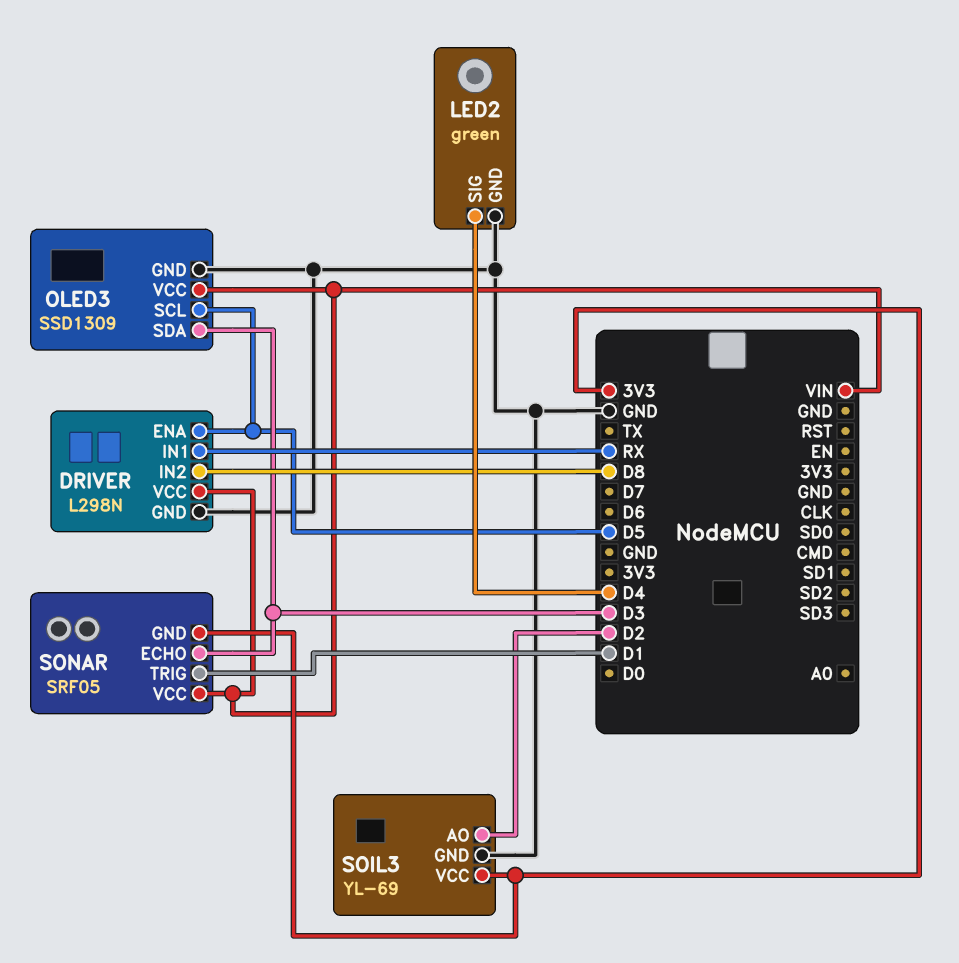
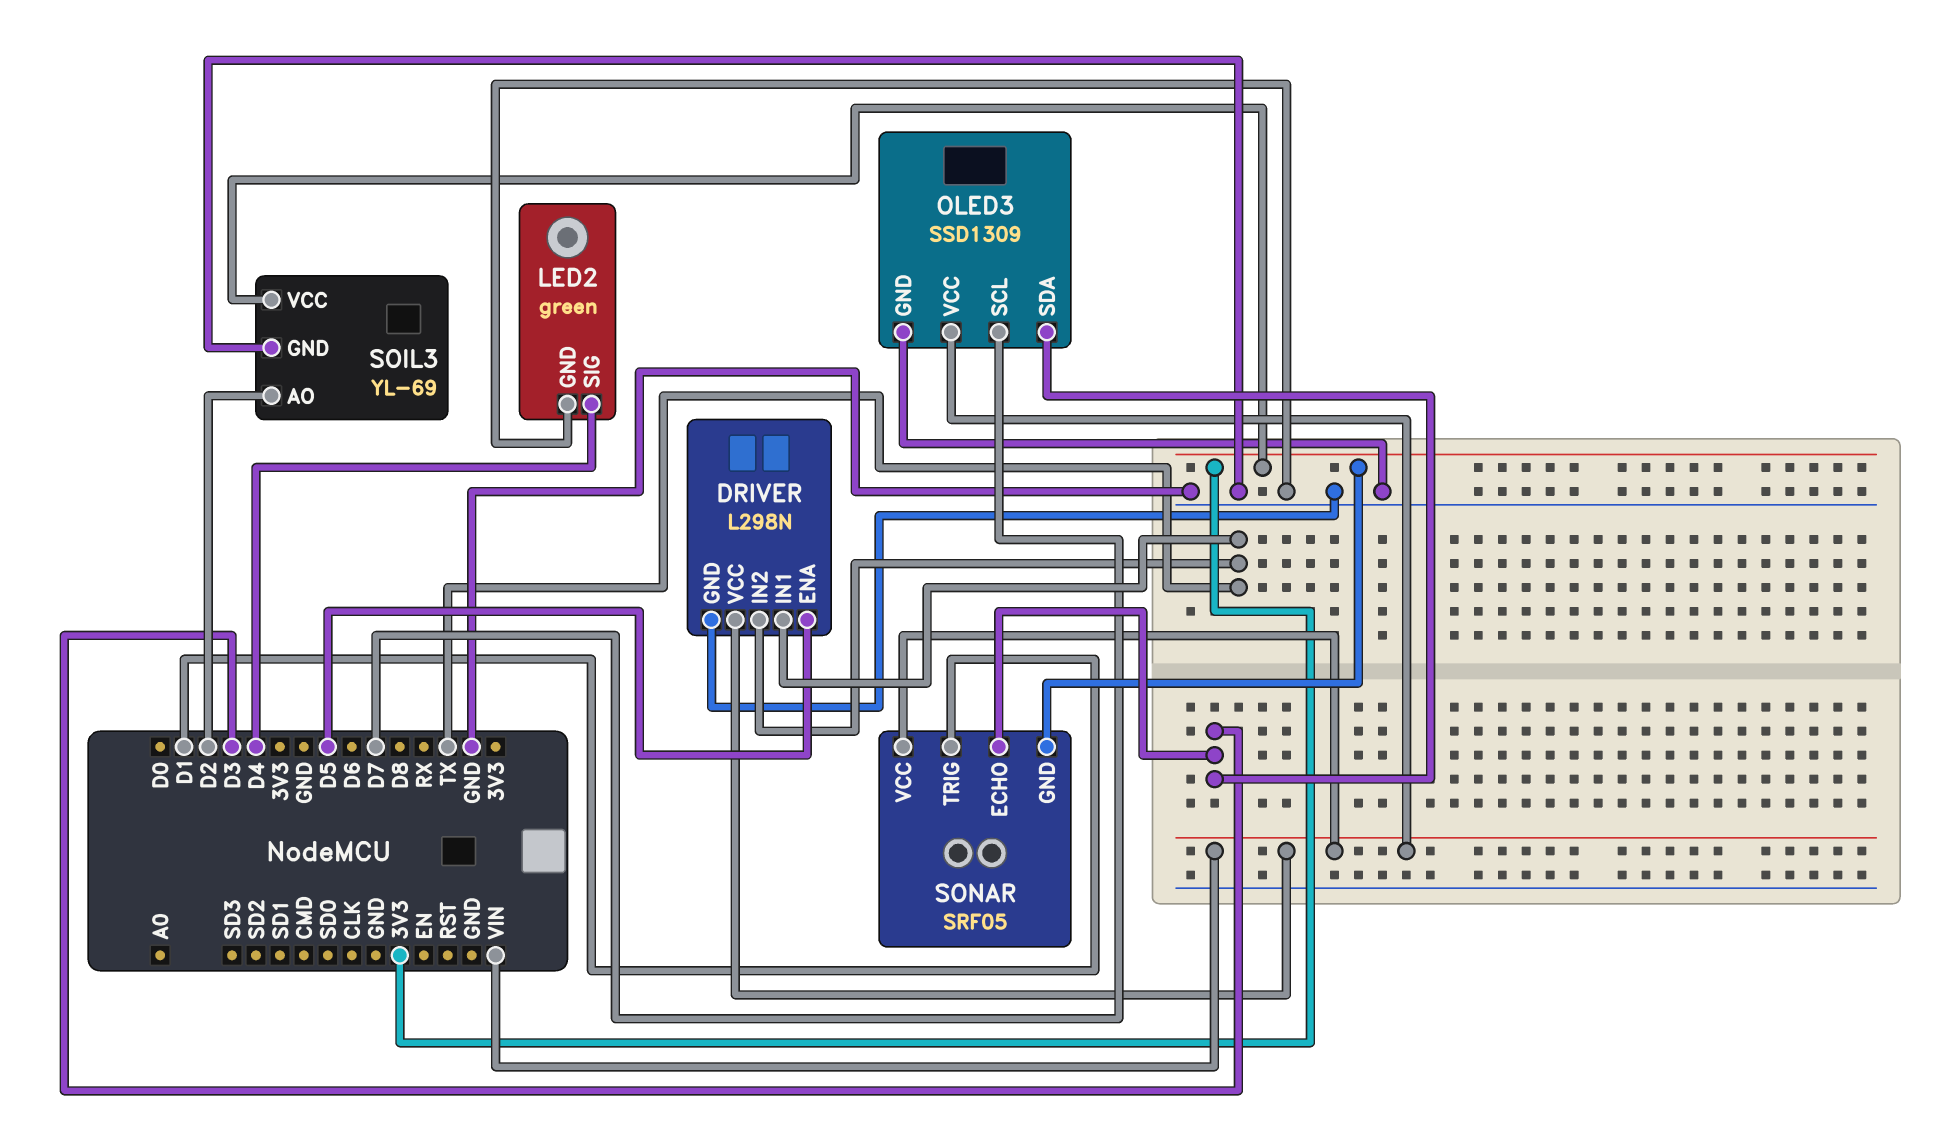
DRIVER pin IN1: RX -> TX
DRIVER pin IN2: D8 -> TX
OLED3 pin SCL: D5 -> D7

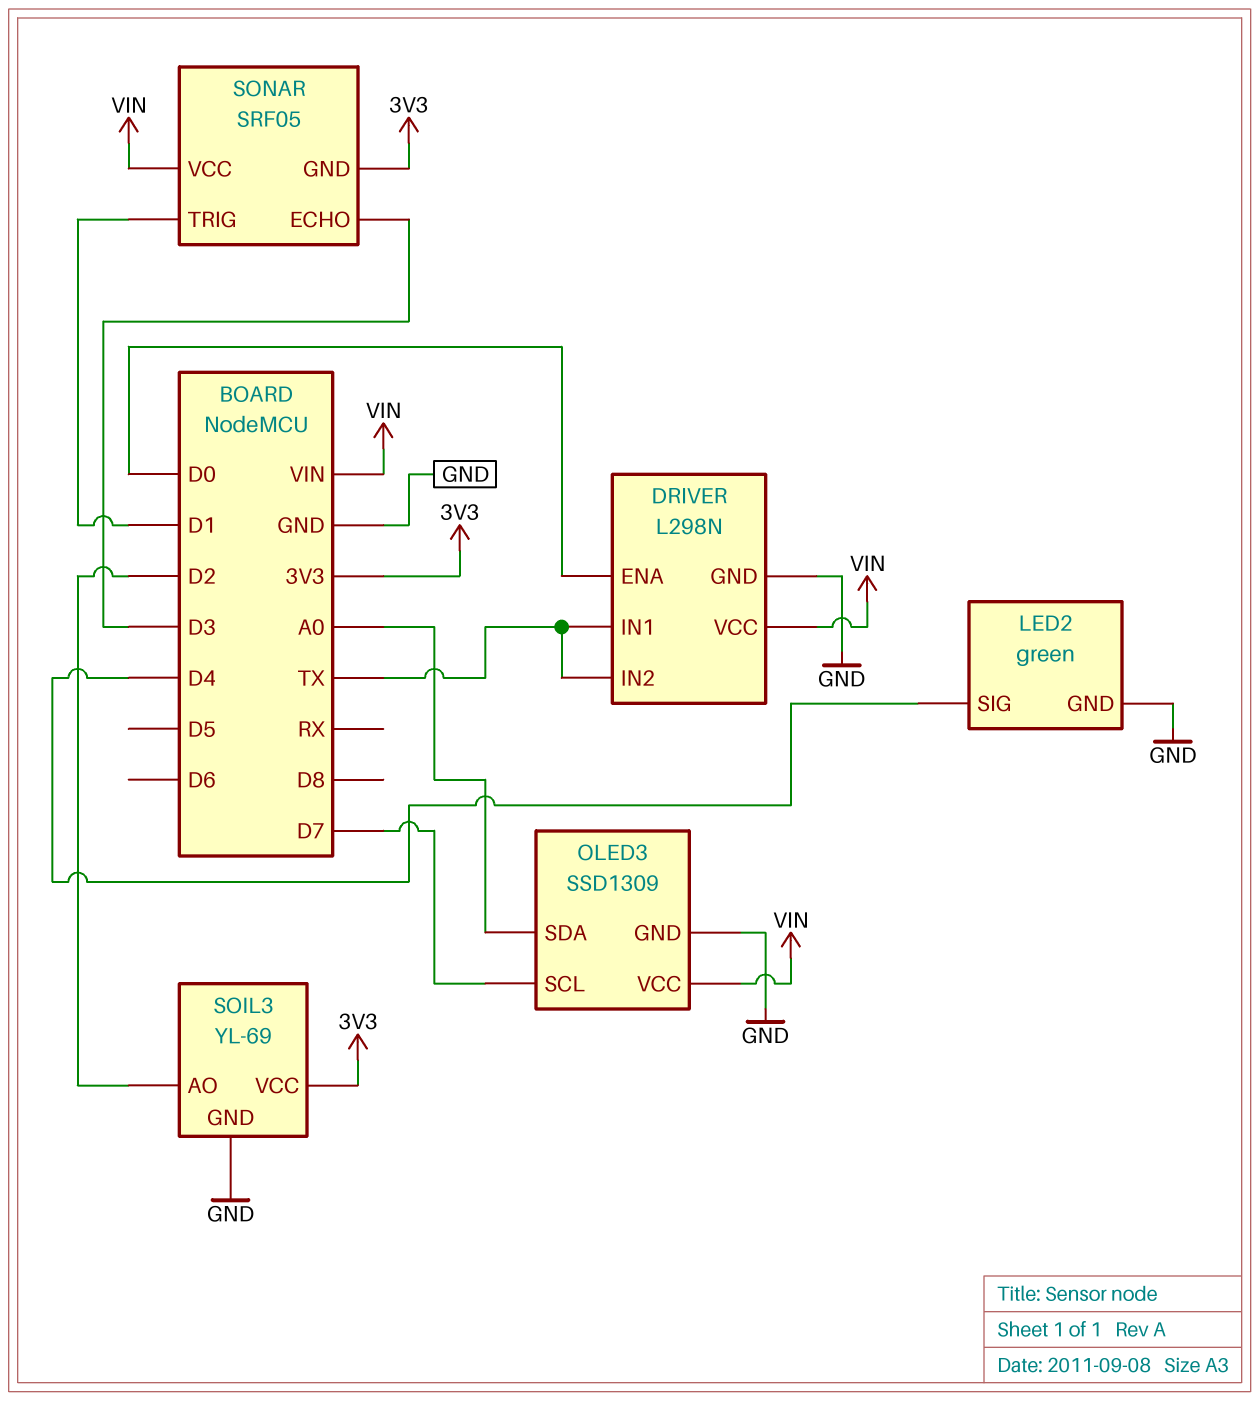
DRIVER pin ENA: D5 -> D0
OLED3 pin SDA: D3 -> A0

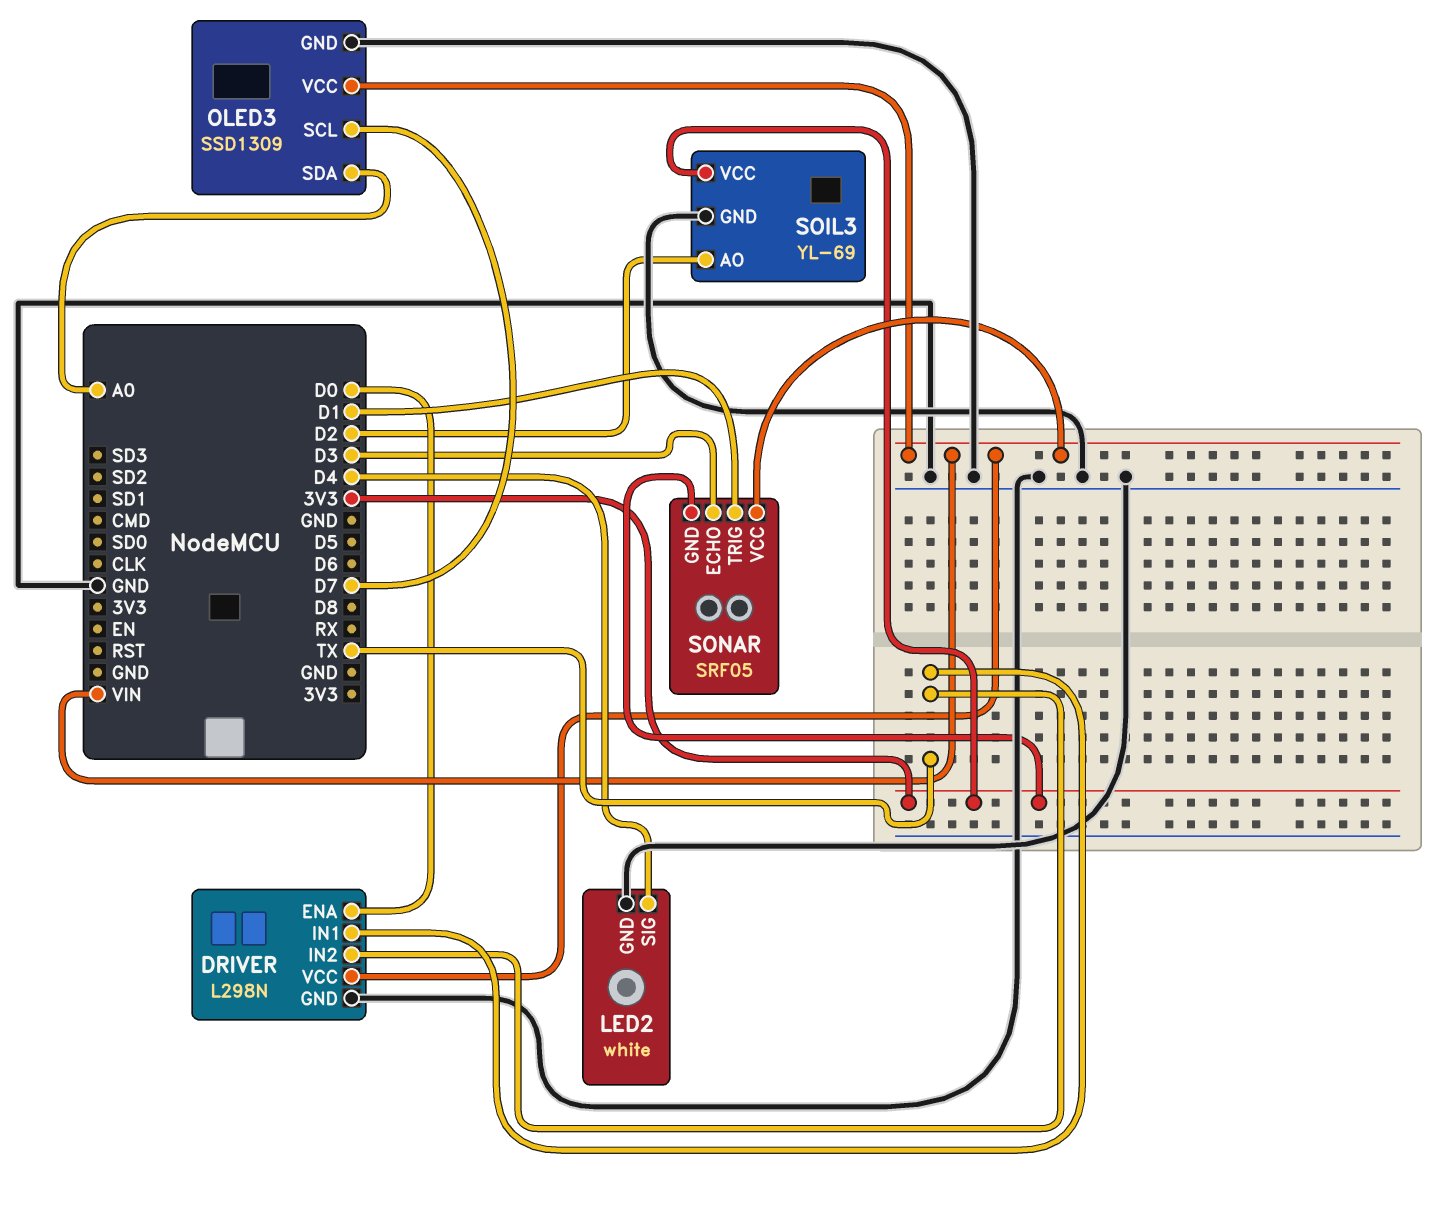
LED2: green -> white

